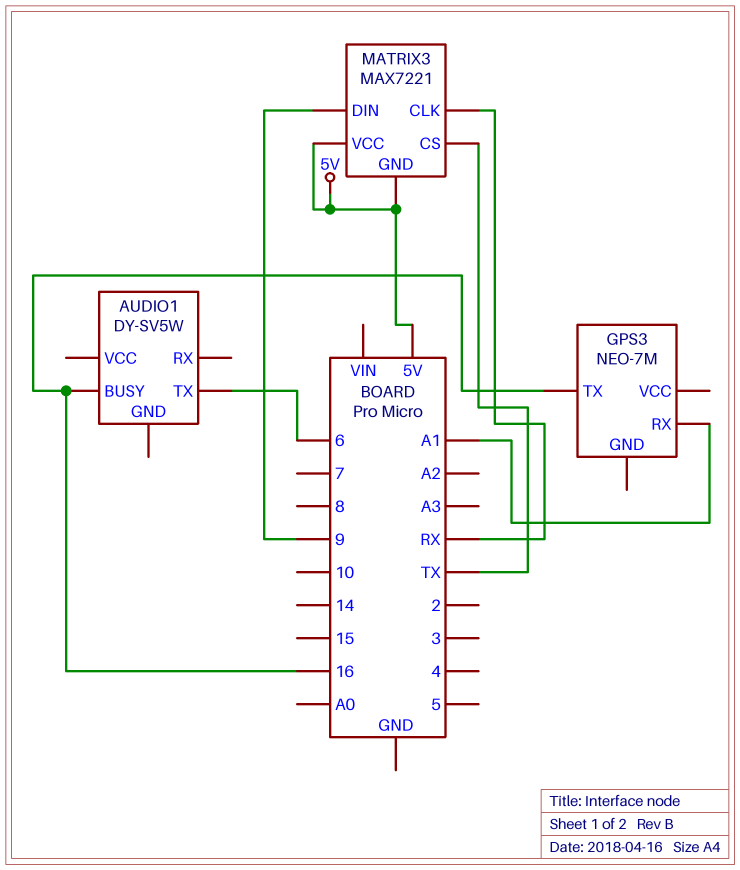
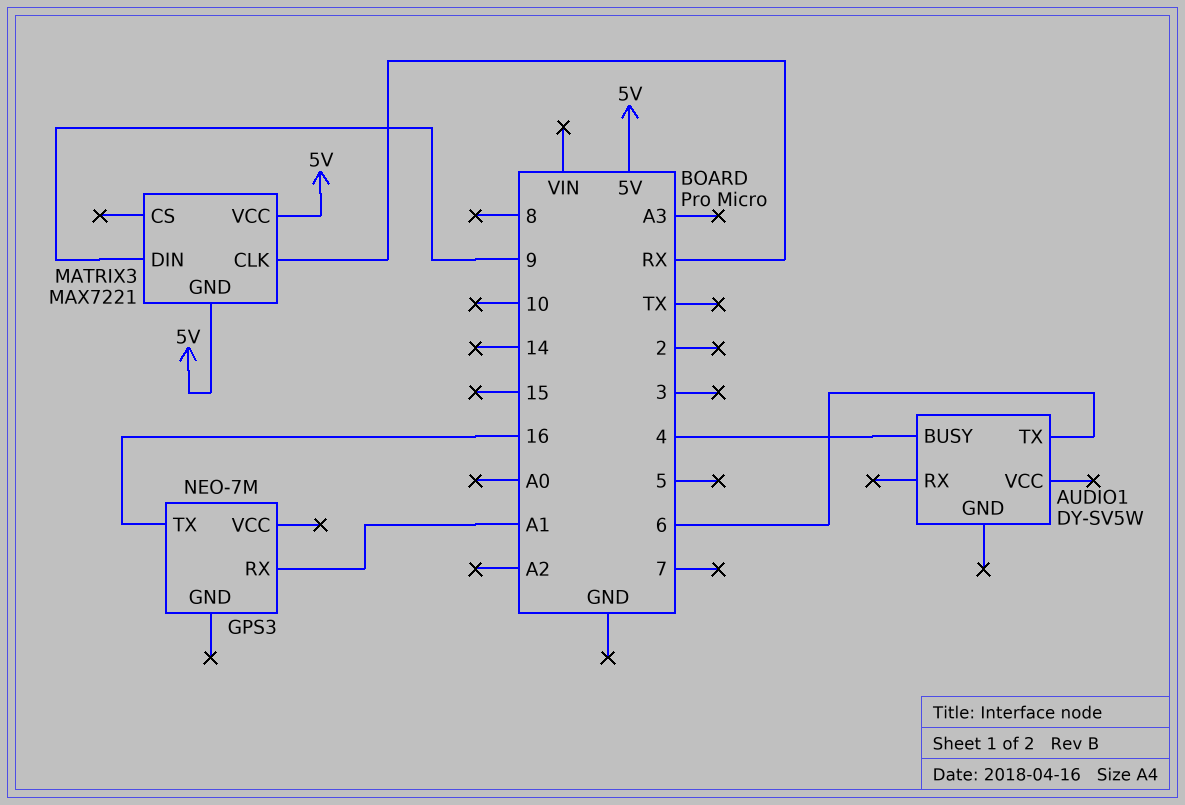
AUDIO1 pin BUSY: 16 -> 4
MATRIX3 pin CS: TX -> none

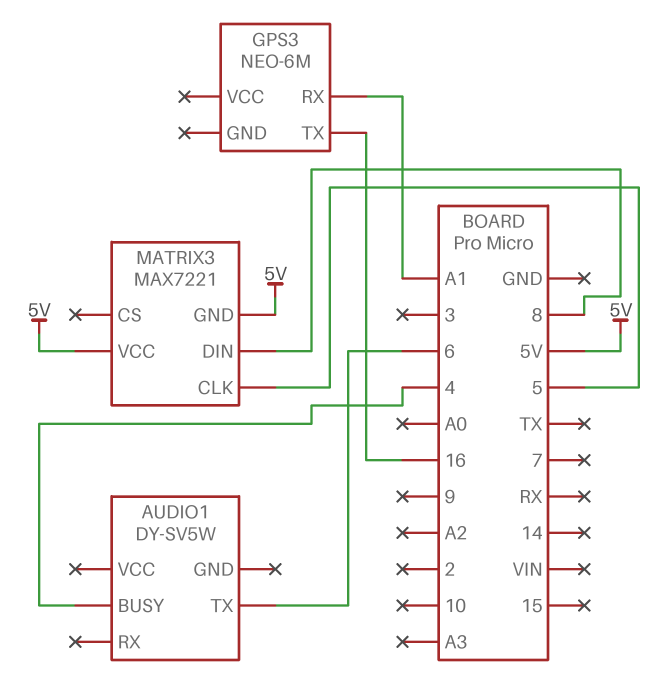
GPS3: NEO-7M -> NEO-6M
MATRIX3 pin CLK: RX -> 5
MATRIX3 pin DIN: 9 -> 8

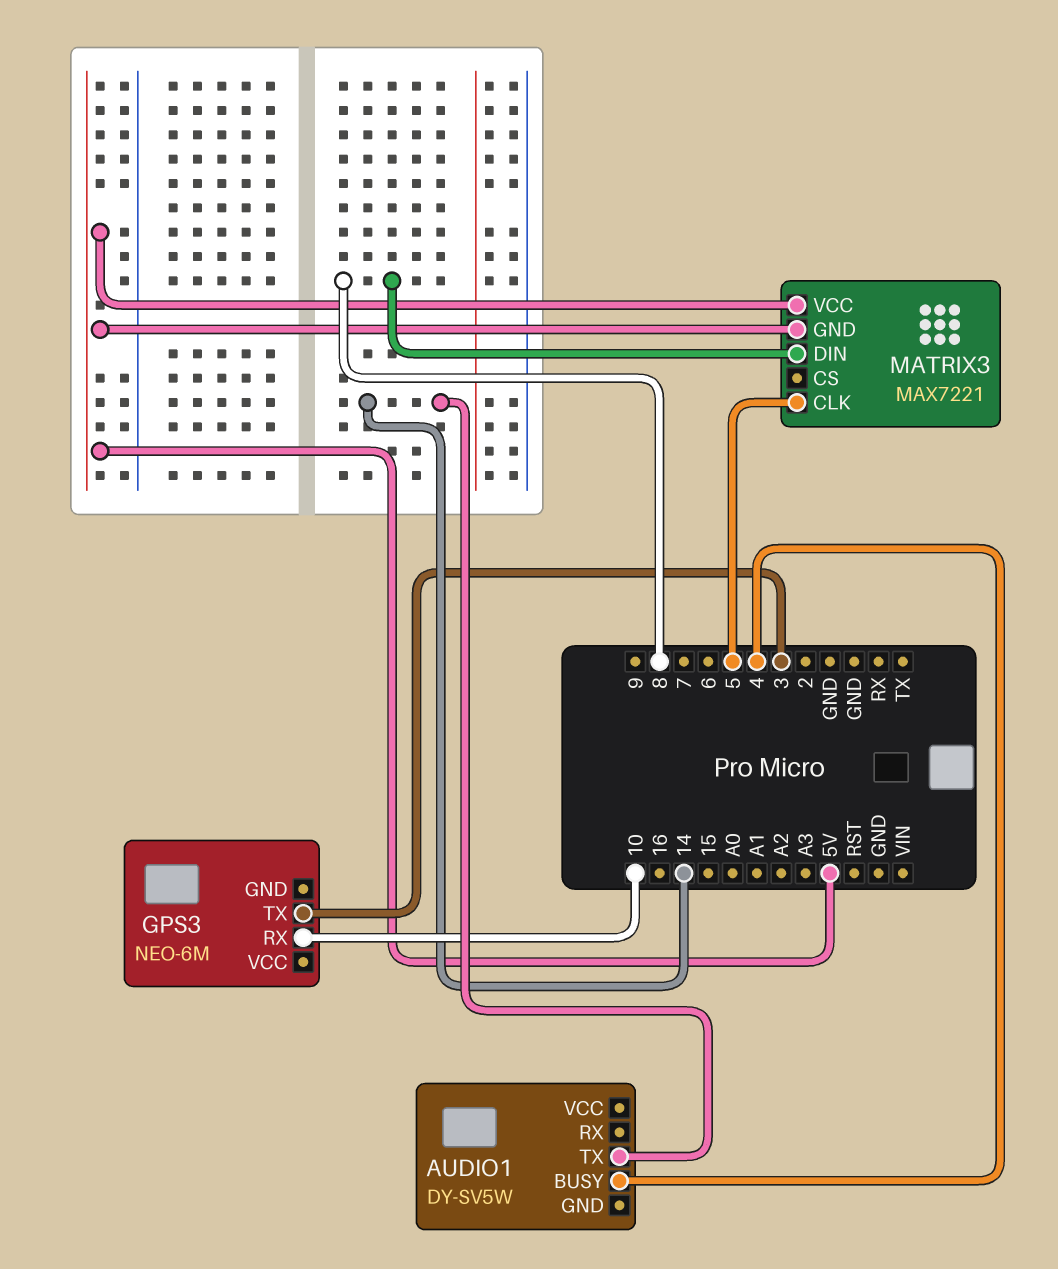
AUDIO1 pin TX: 6 -> 14
GPS3 pin RX: A1 -> 10
GPS3 pin TX: 16 -> 3

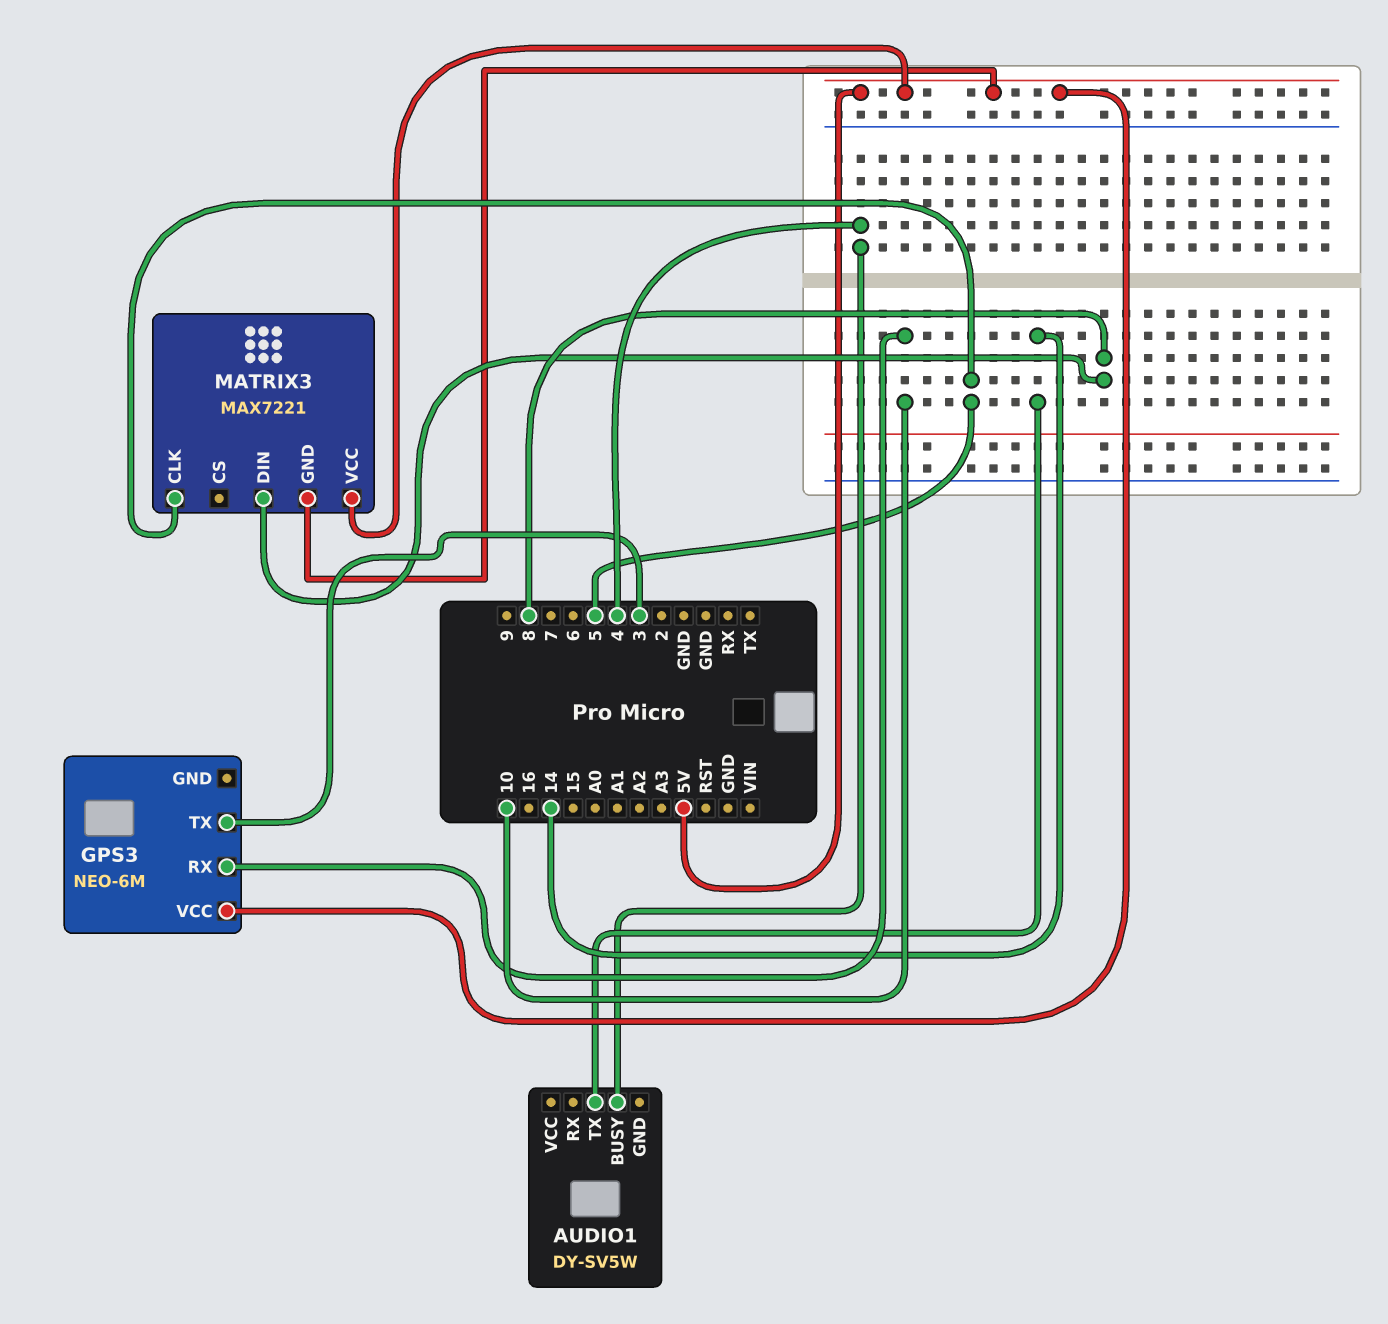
GPS3 pin VCC: none -> 5V

